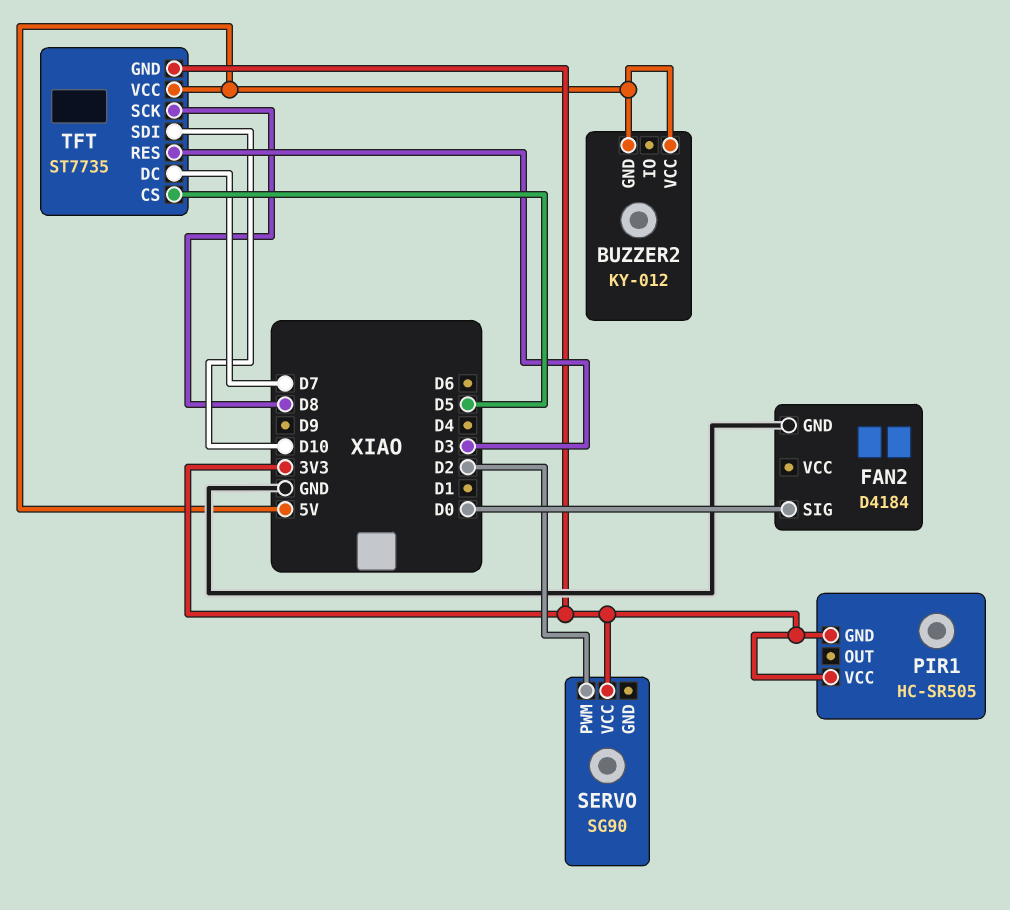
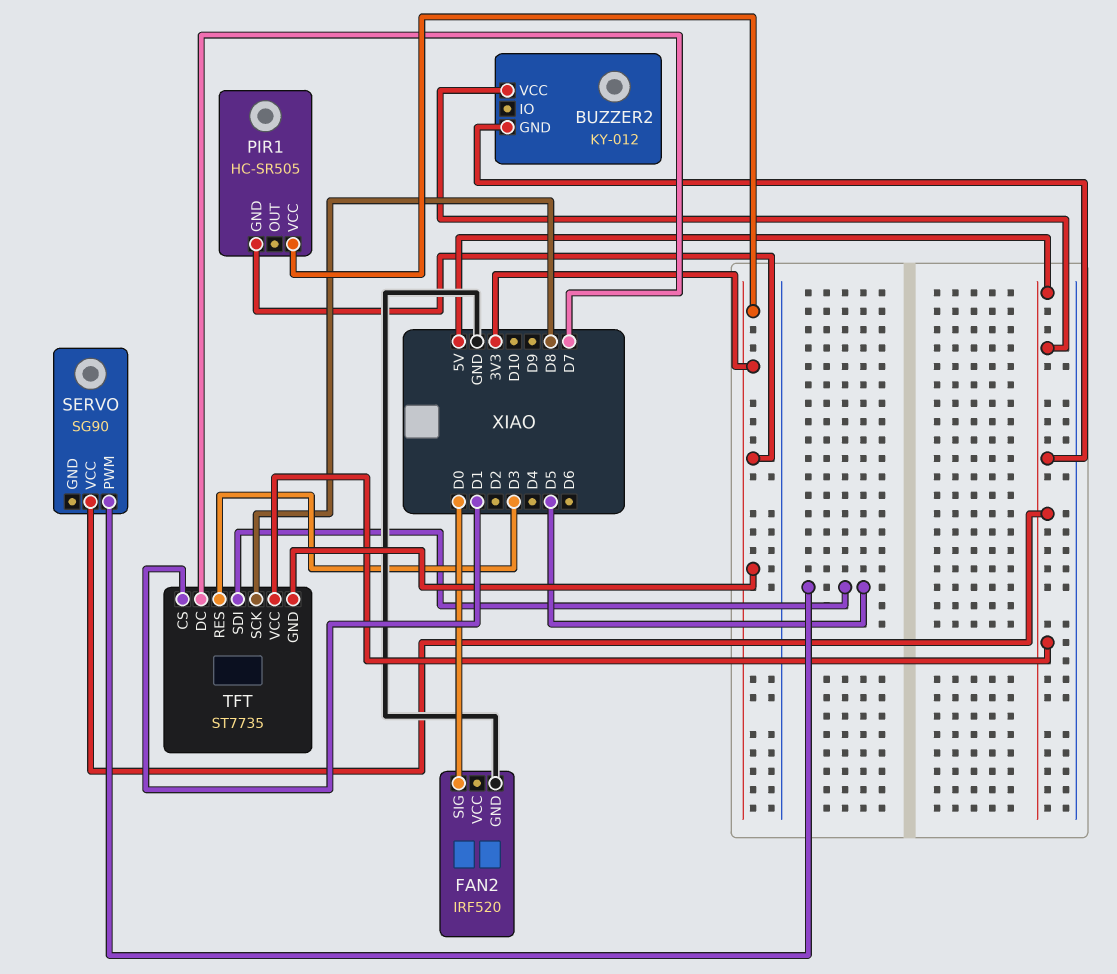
FAN2: D4184 -> IRF520
SERVO pin PWM: D2 -> D5
SERVO pin VCC: 3V3 -> 5V
TFT pin CS: D5 -> D1
TFT pin SDI: D10 -> D5

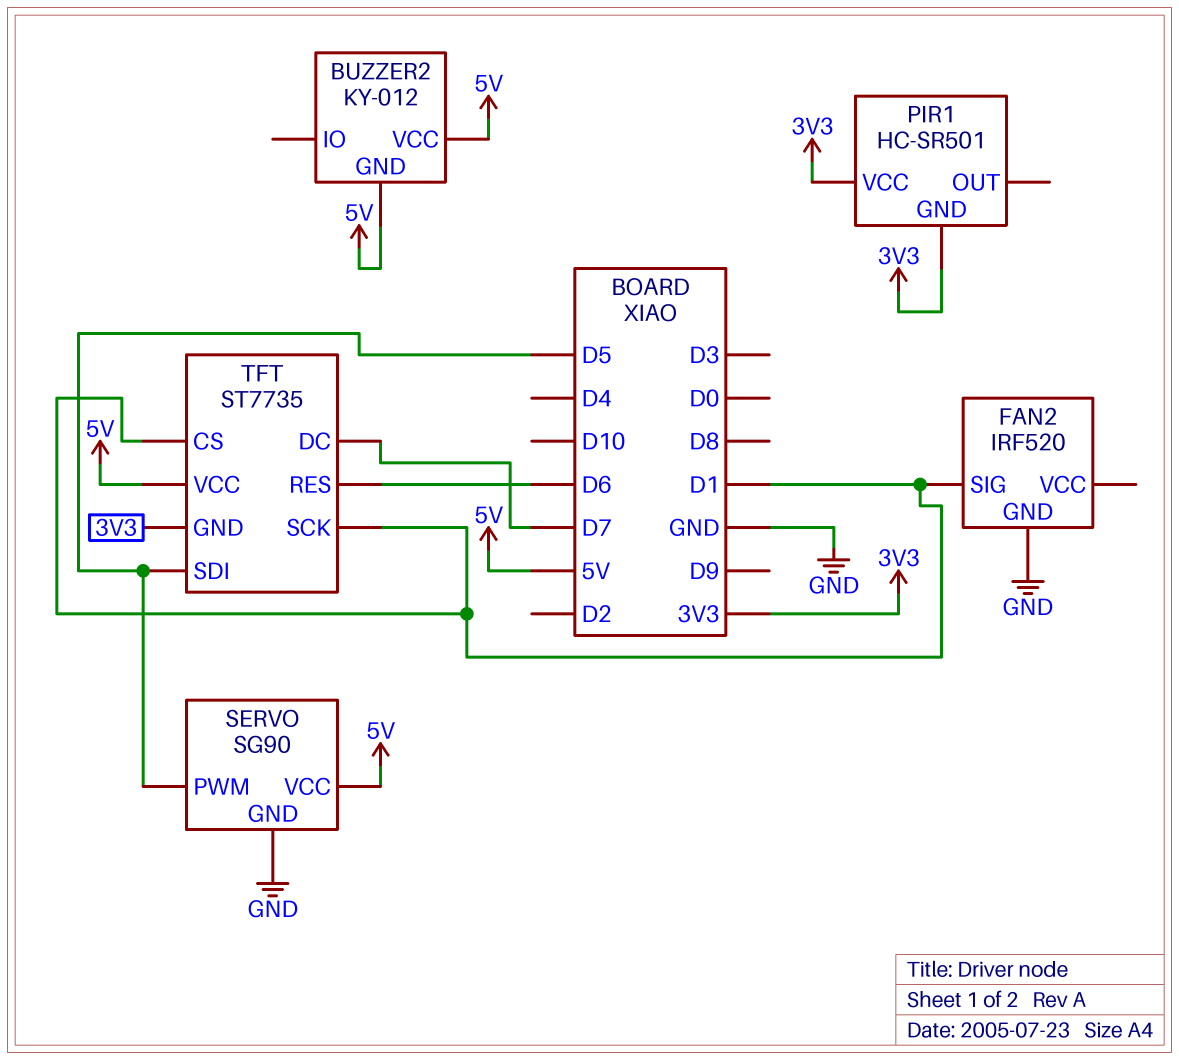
FAN2 pin SIG: D0 -> D1
PIR1: HC-SR505 -> HC-SR501
SERVO pin GND: none -> GND
TFT pin RES: D3 -> D6
TFT pin SCK: D8 -> D1

